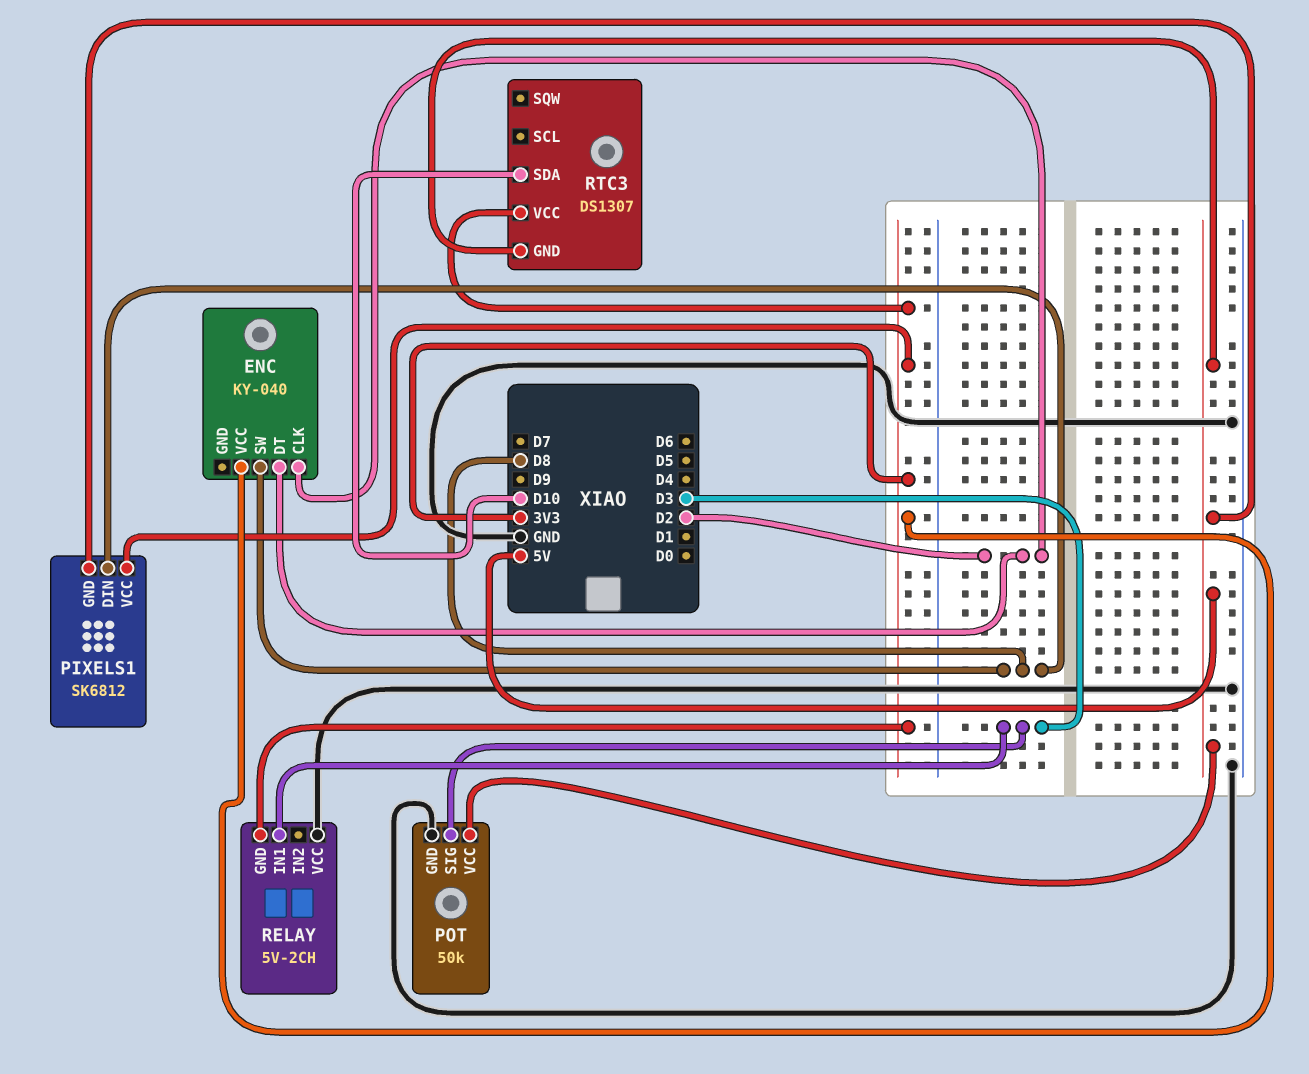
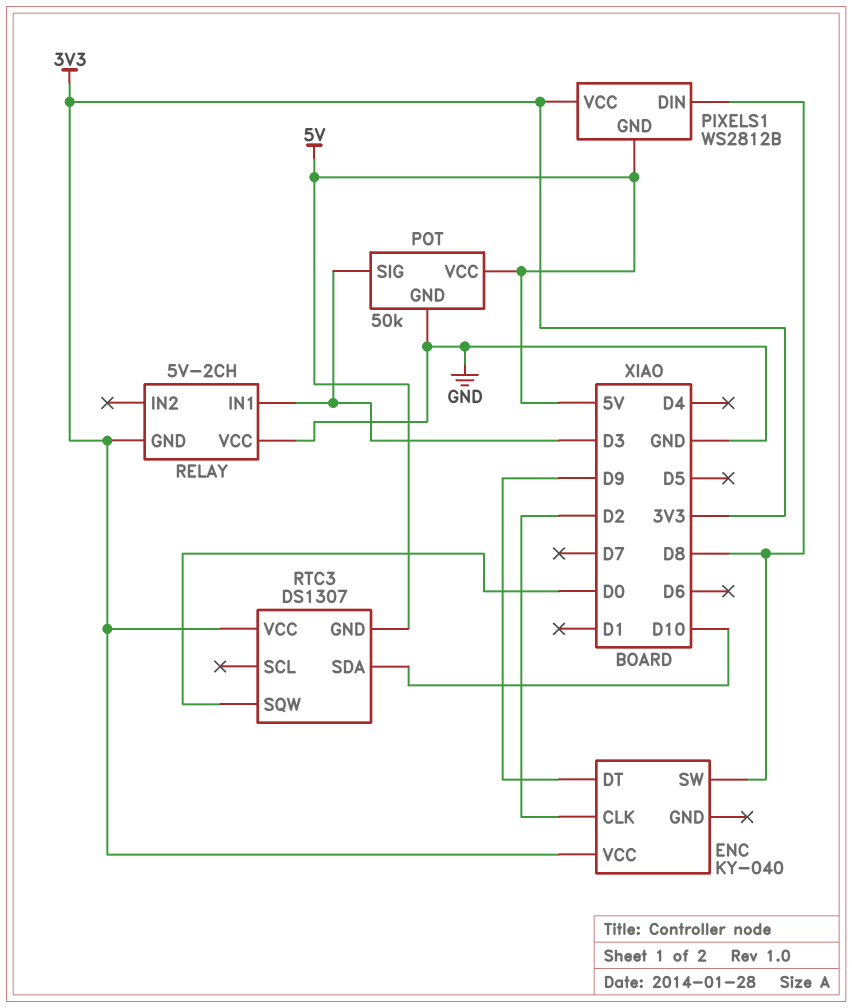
ENC pin DT: D2 -> D9
PIXELS1: SK6812 -> WS2812B
RTC3 pin SQW: none -> D0

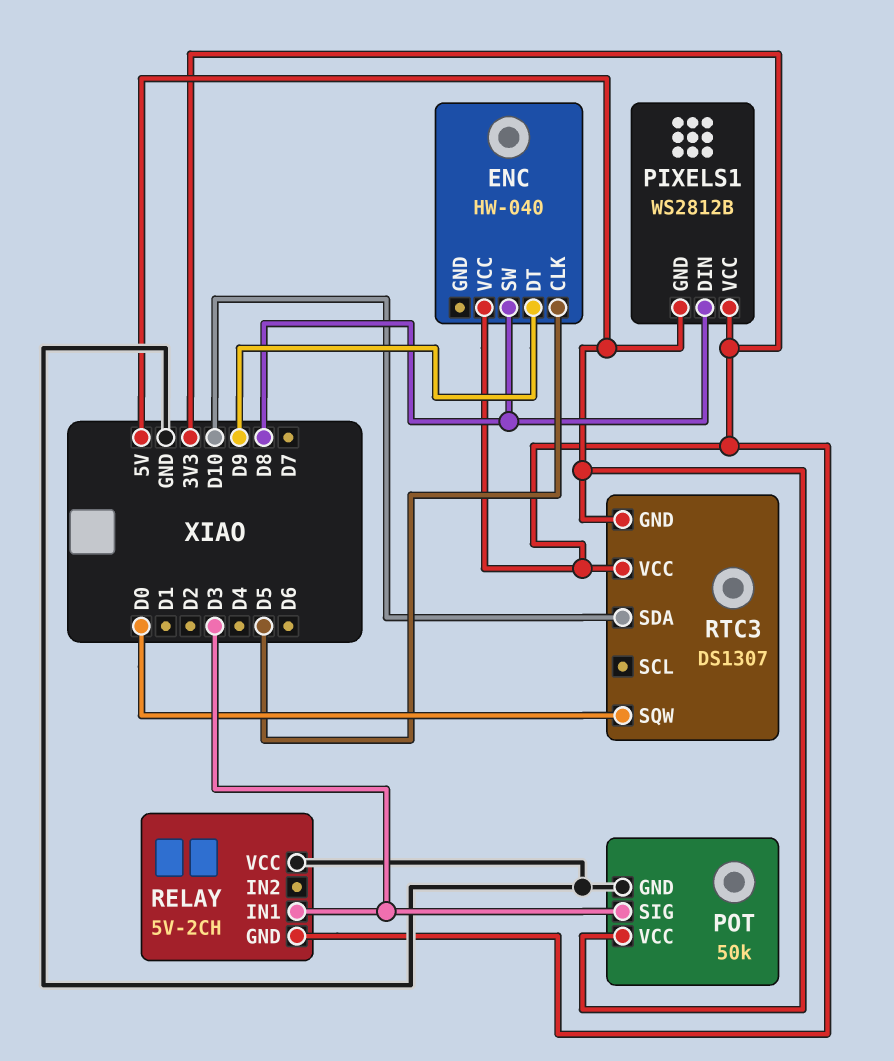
ENC: KY-040 -> HW-040
ENC pin CLK: D2 -> D5

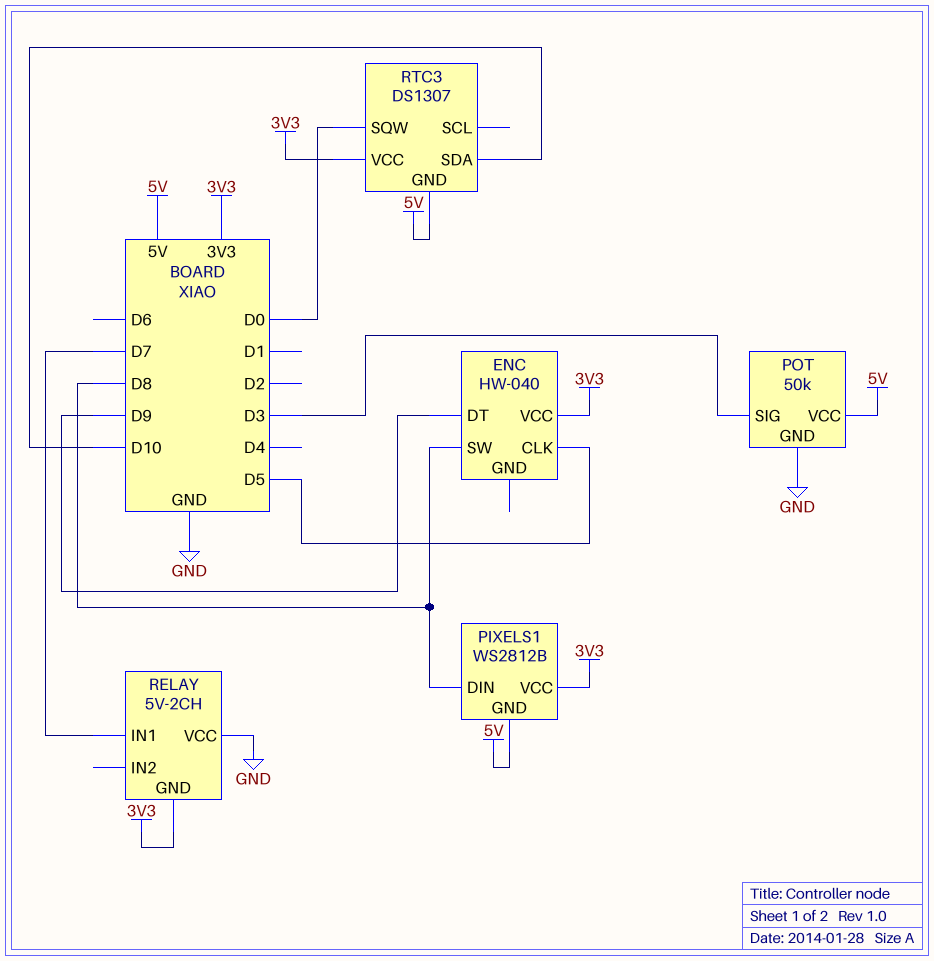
RELAY pin IN1: D3 -> D7

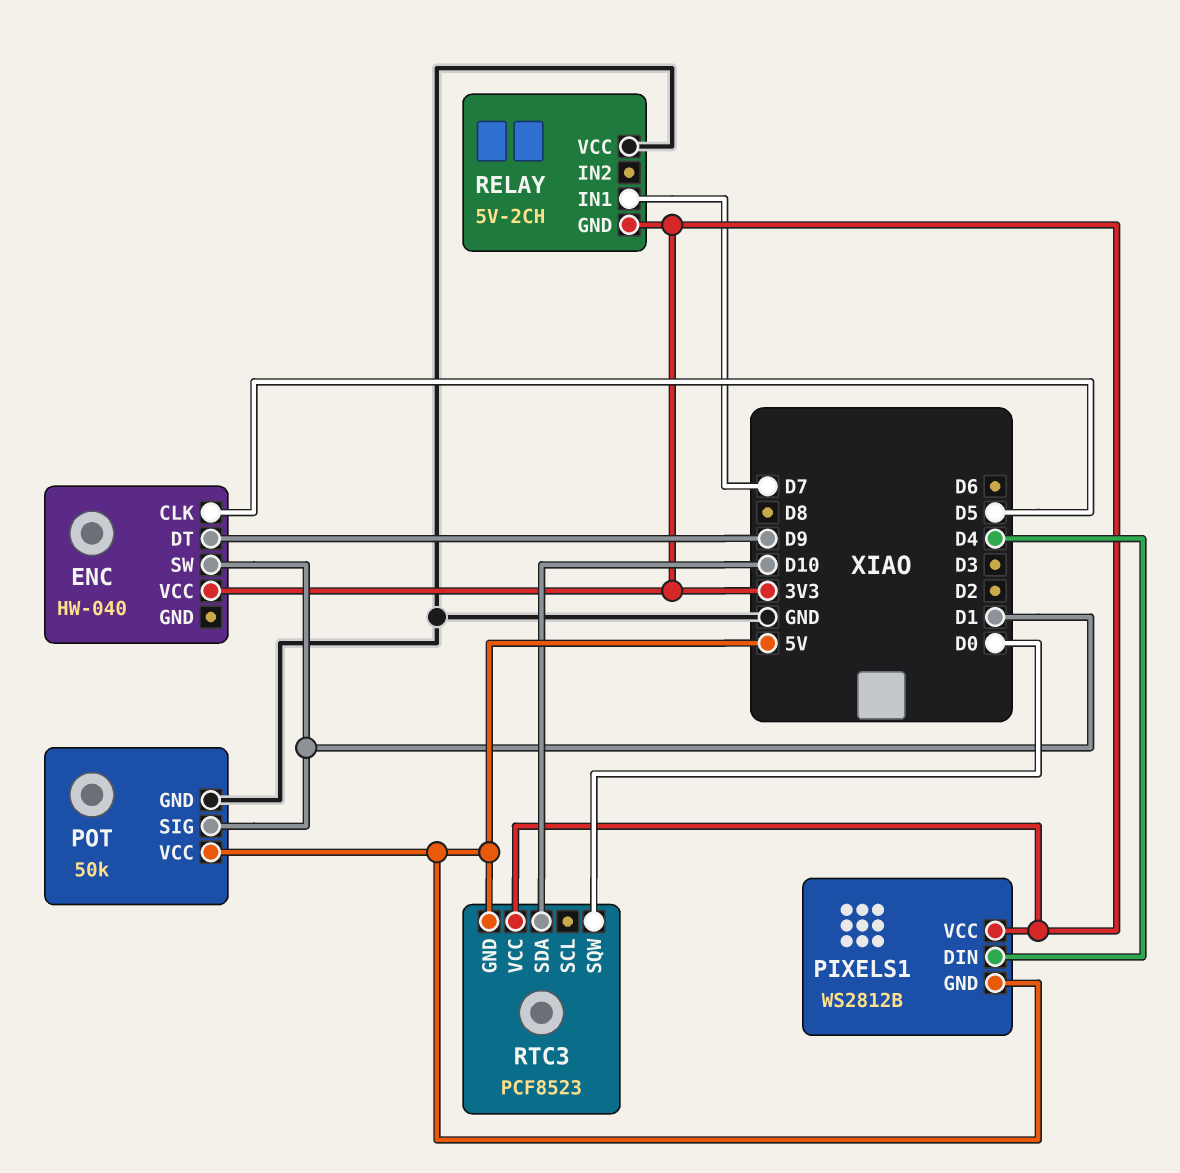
ENC pin SW: D8 -> D1
PIXELS1 pin DIN: D8 -> D4
POT pin SIG: D3 -> D1
RTC3: DS1307 -> PCF8523

